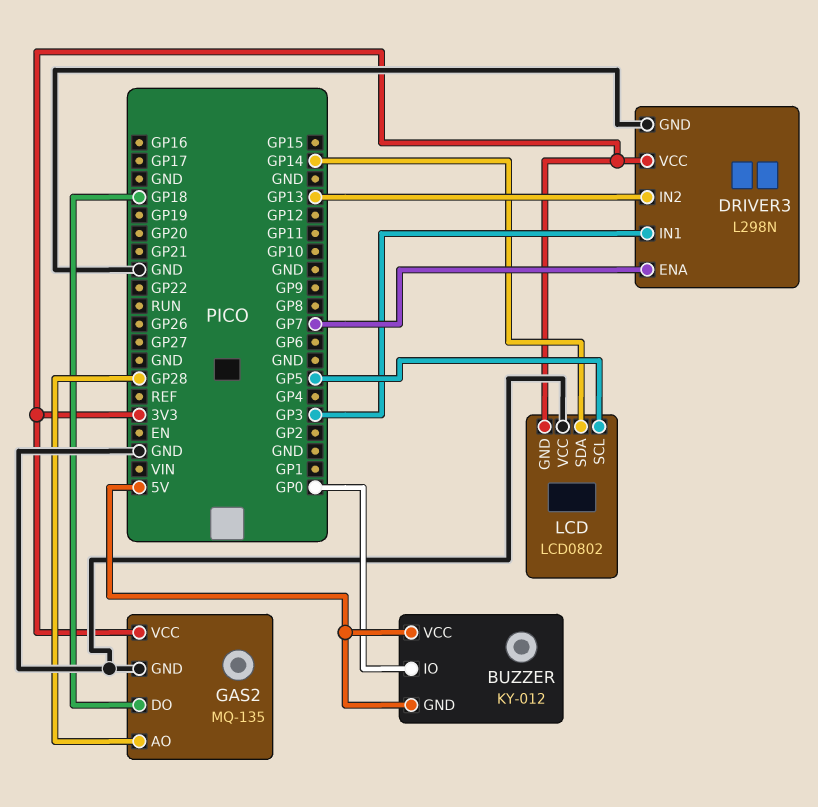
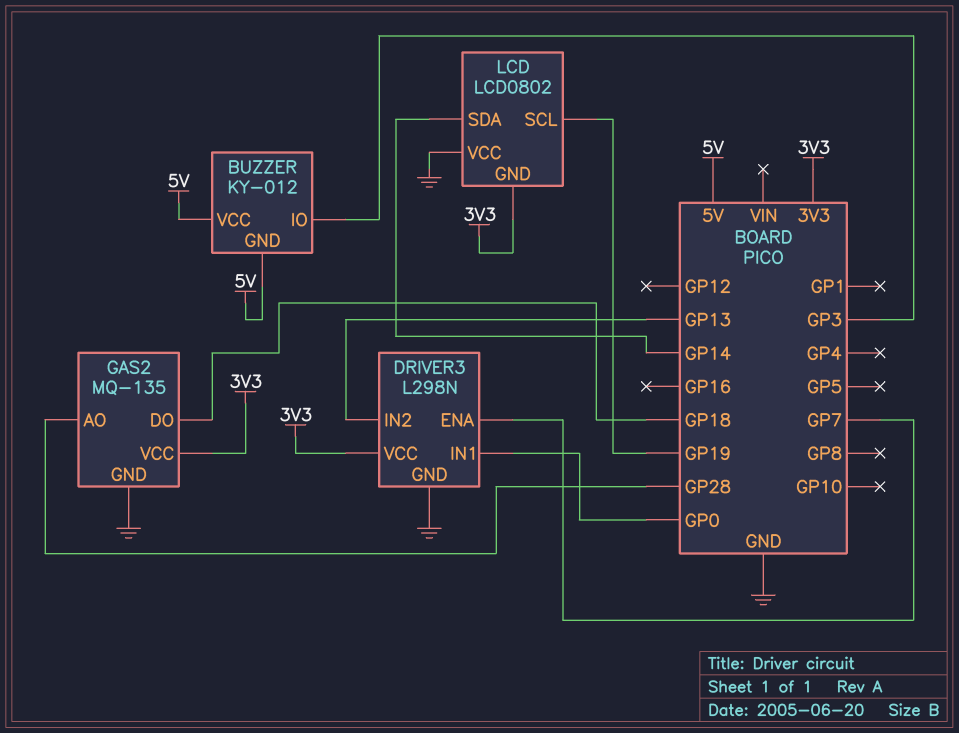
BUZZER pin IO: GP0 -> GP3
DRIVER3 pin IN1: GP3 -> GP0
LCD pin SCL: GP5 -> GP19

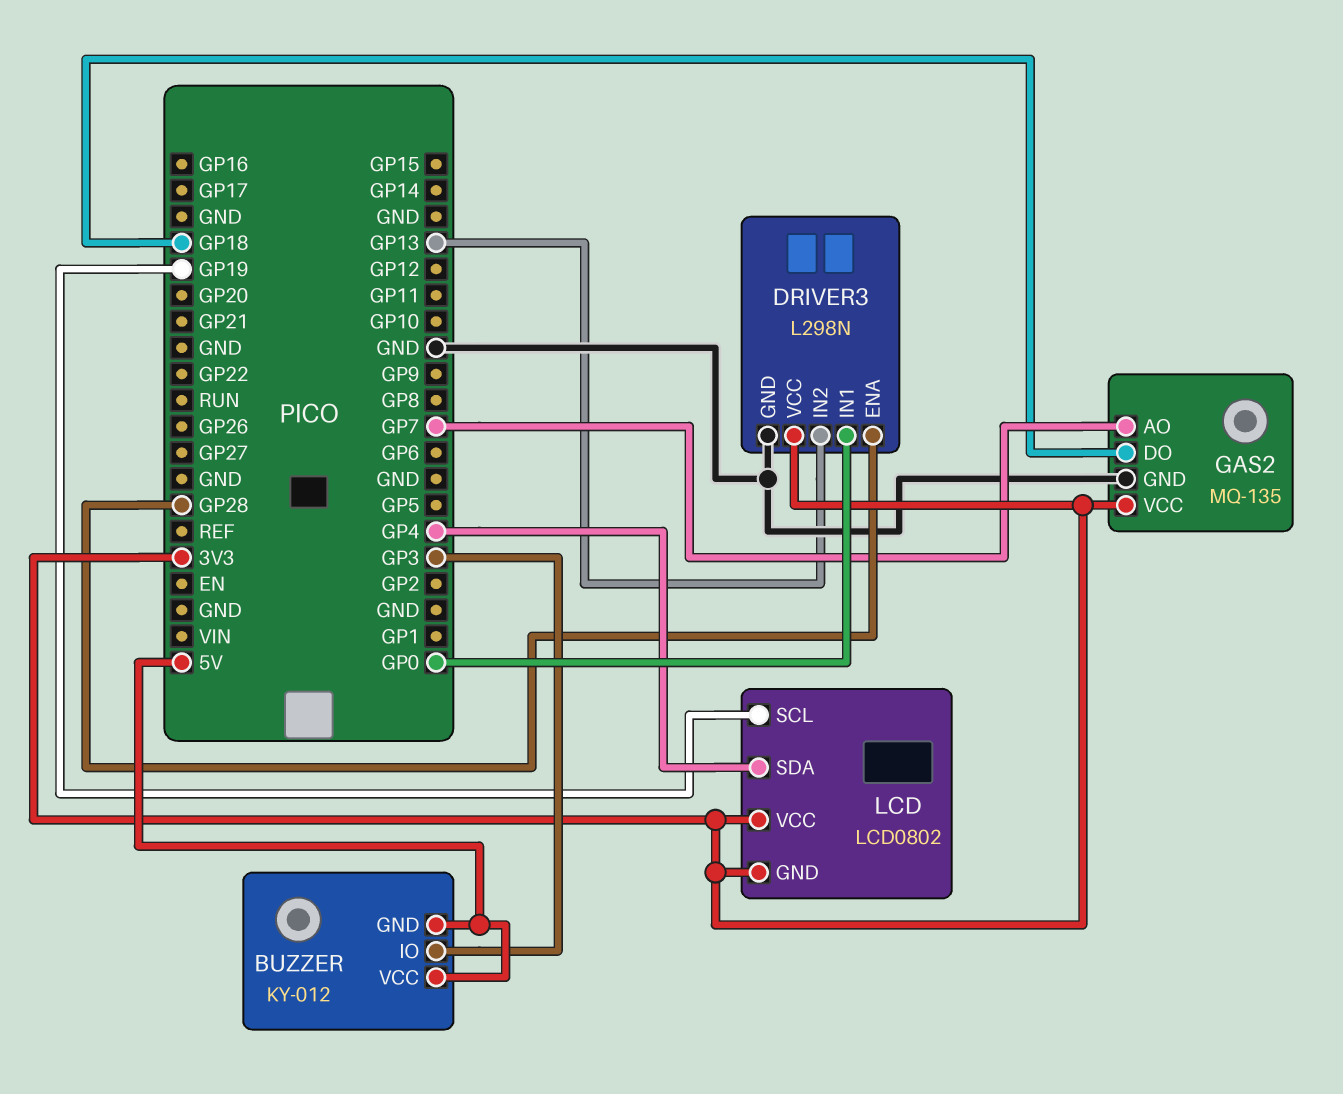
DRIVER3 pin ENA: GP7 -> GP28
GAS2 pin AO: GP28 -> GP7
LCD pin SDA: GP14 -> GP4
LCD pin VCC: GND -> 3V3

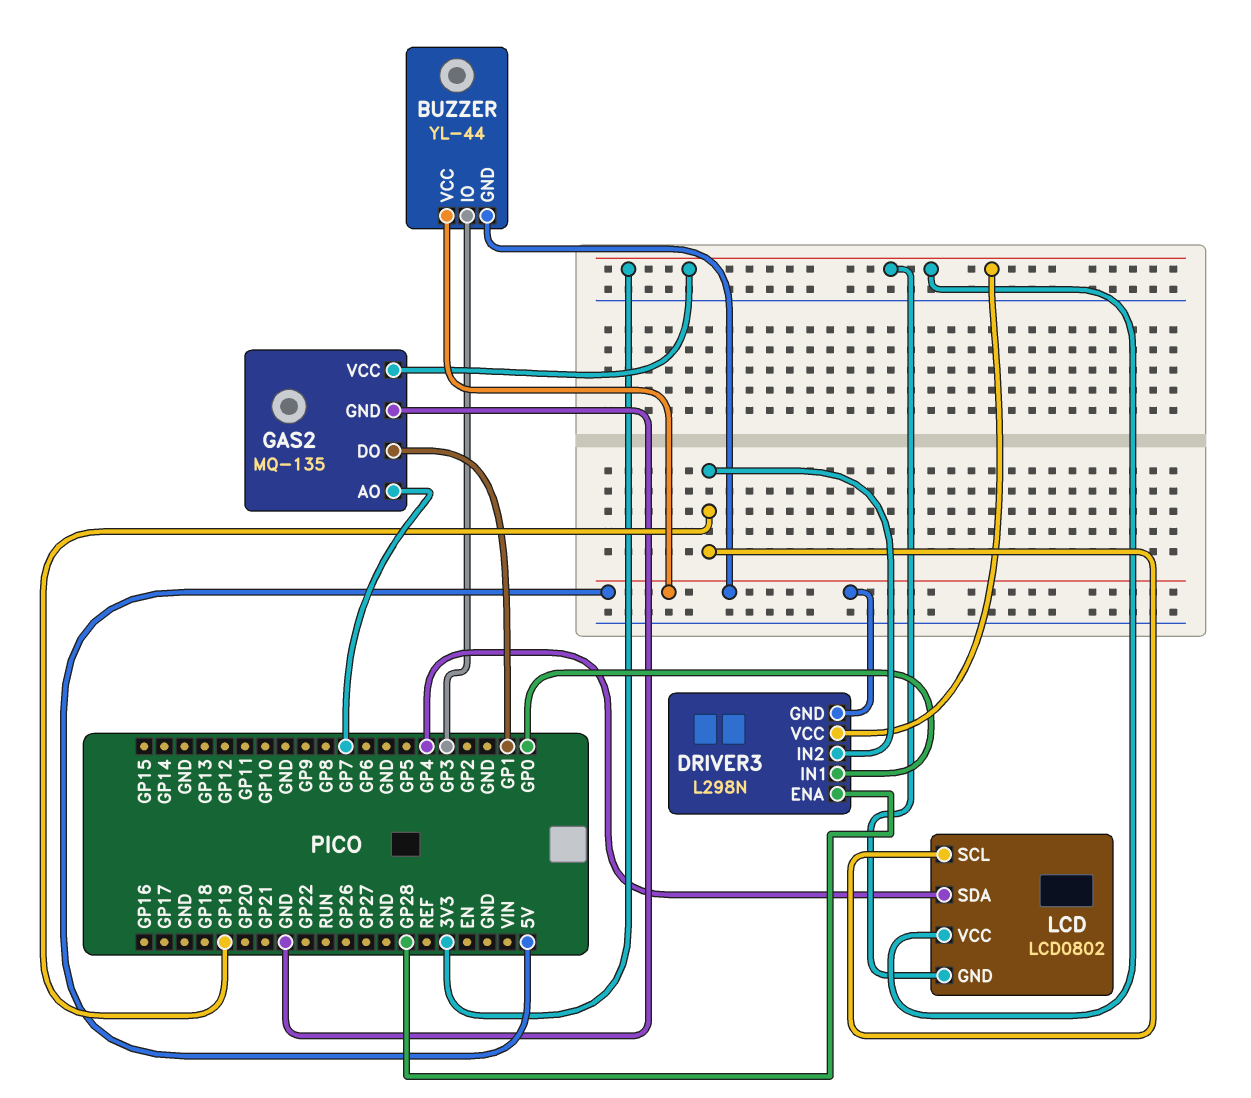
BUZZER: KY-012 -> YL-44
DRIVER3 pin GND: GND -> 5V
DRIVER3 pin IN2: GP13 -> GP19
GAS2 pin DO: GP18 -> GP1

